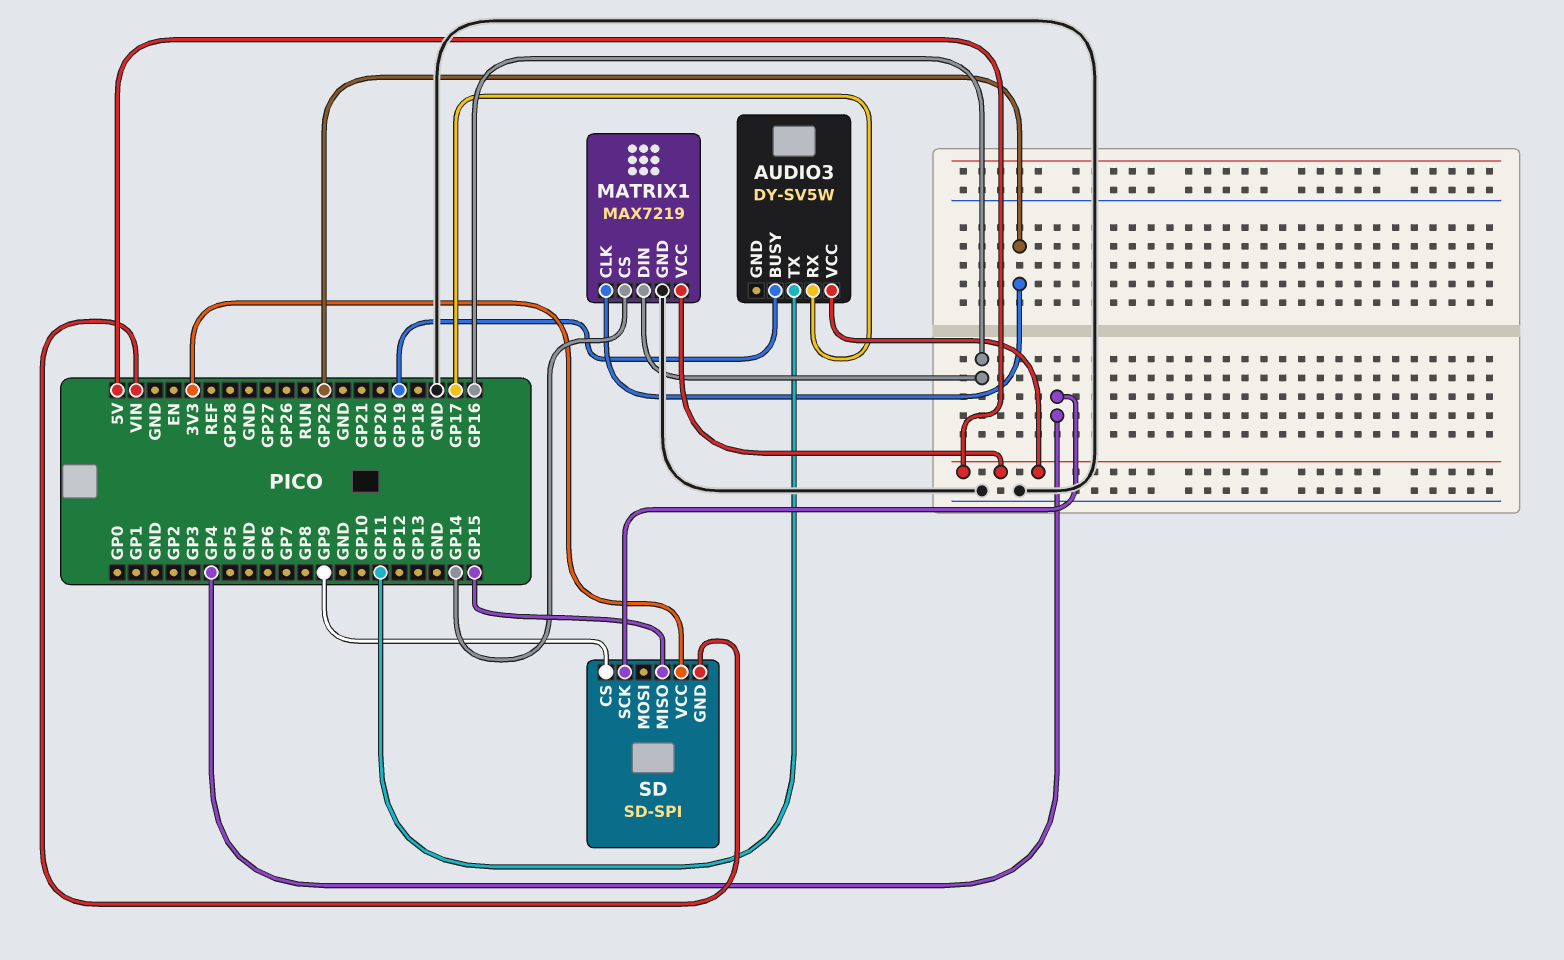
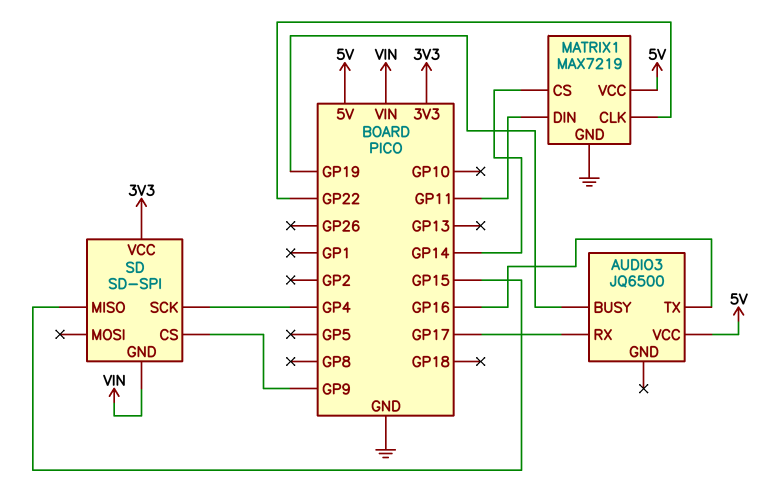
AUDIO3: DY-SV5W -> JQ6500
AUDIO3 pin TX: GP11 -> GP16
MATRIX1 pin DIN: GP16 -> GP11

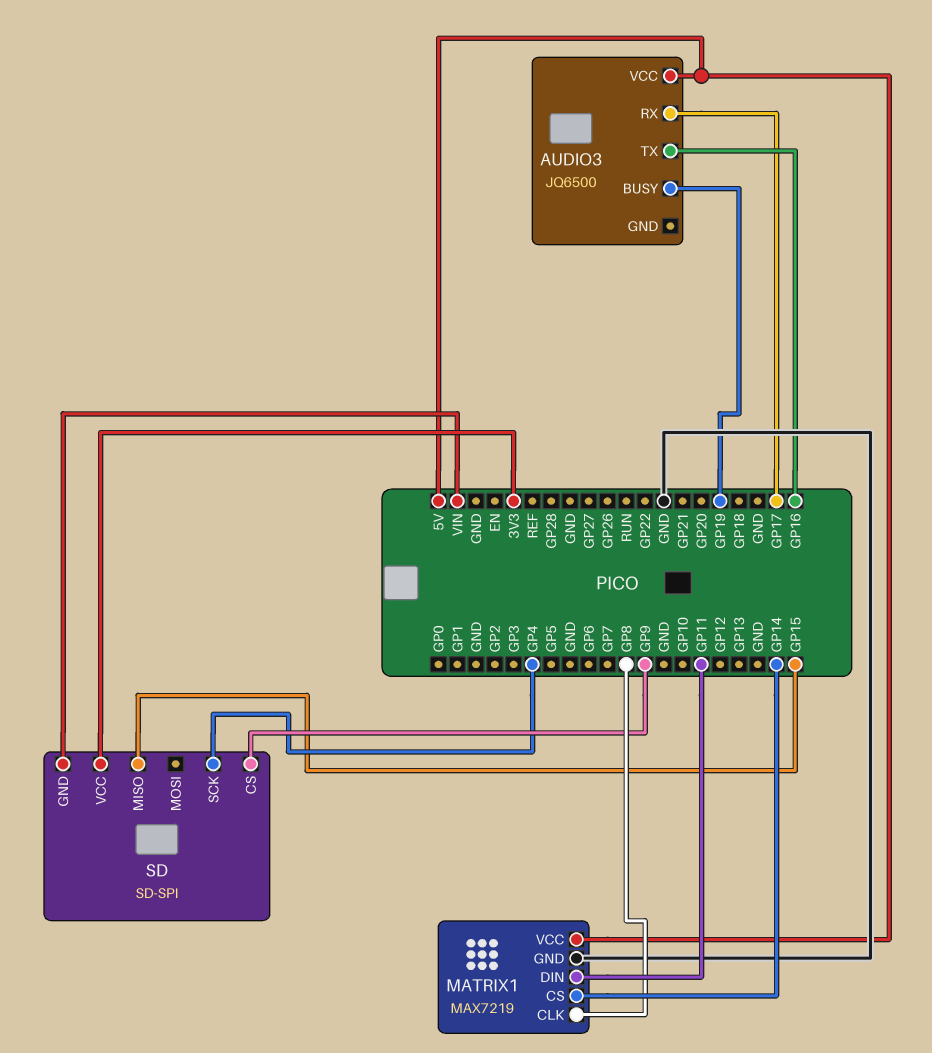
MATRIX1 pin CLK: GP22 -> GP8

